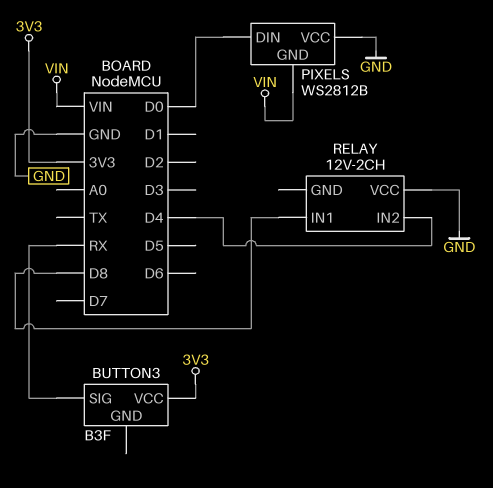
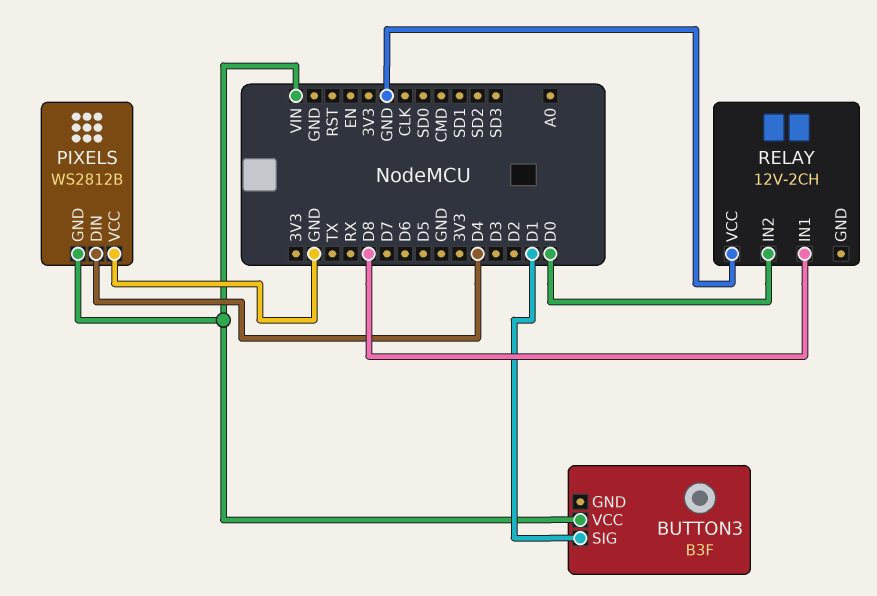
BUTTON3 pin SIG: RX -> D1
BUTTON3 pin VCC: 3V3 -> VIN
PIXELS pin DIN: D0 -> D4
RELAY pin IN2: D4 -> D0

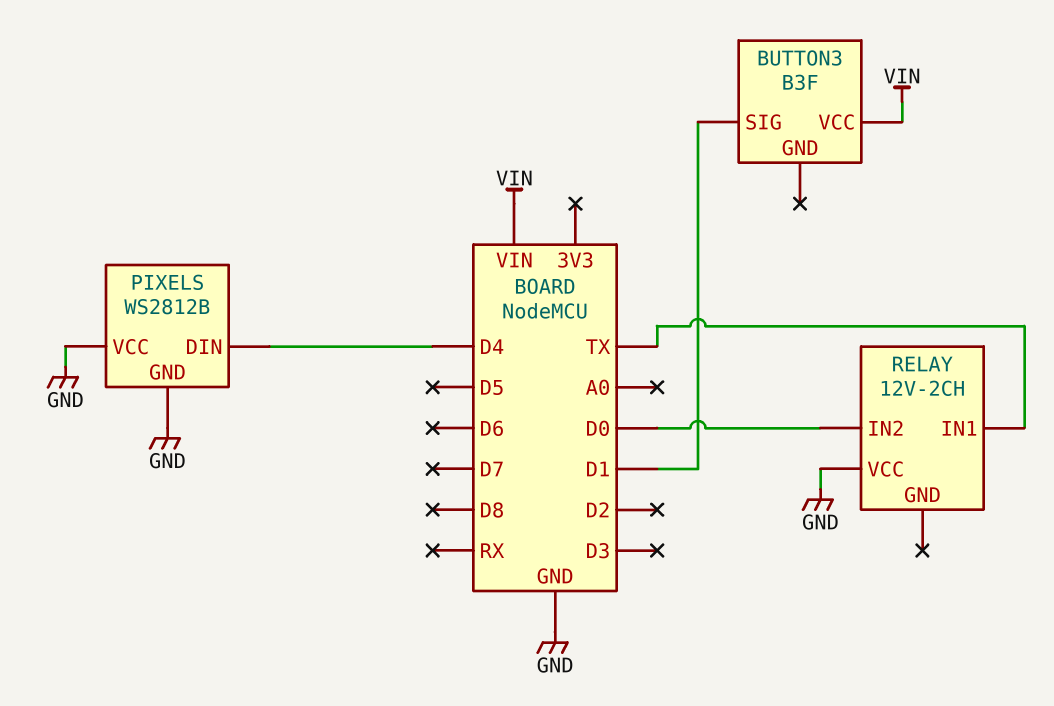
PIXELS pin GND: VIN -> GND
RELAY pin IN1: D8 -> TX

